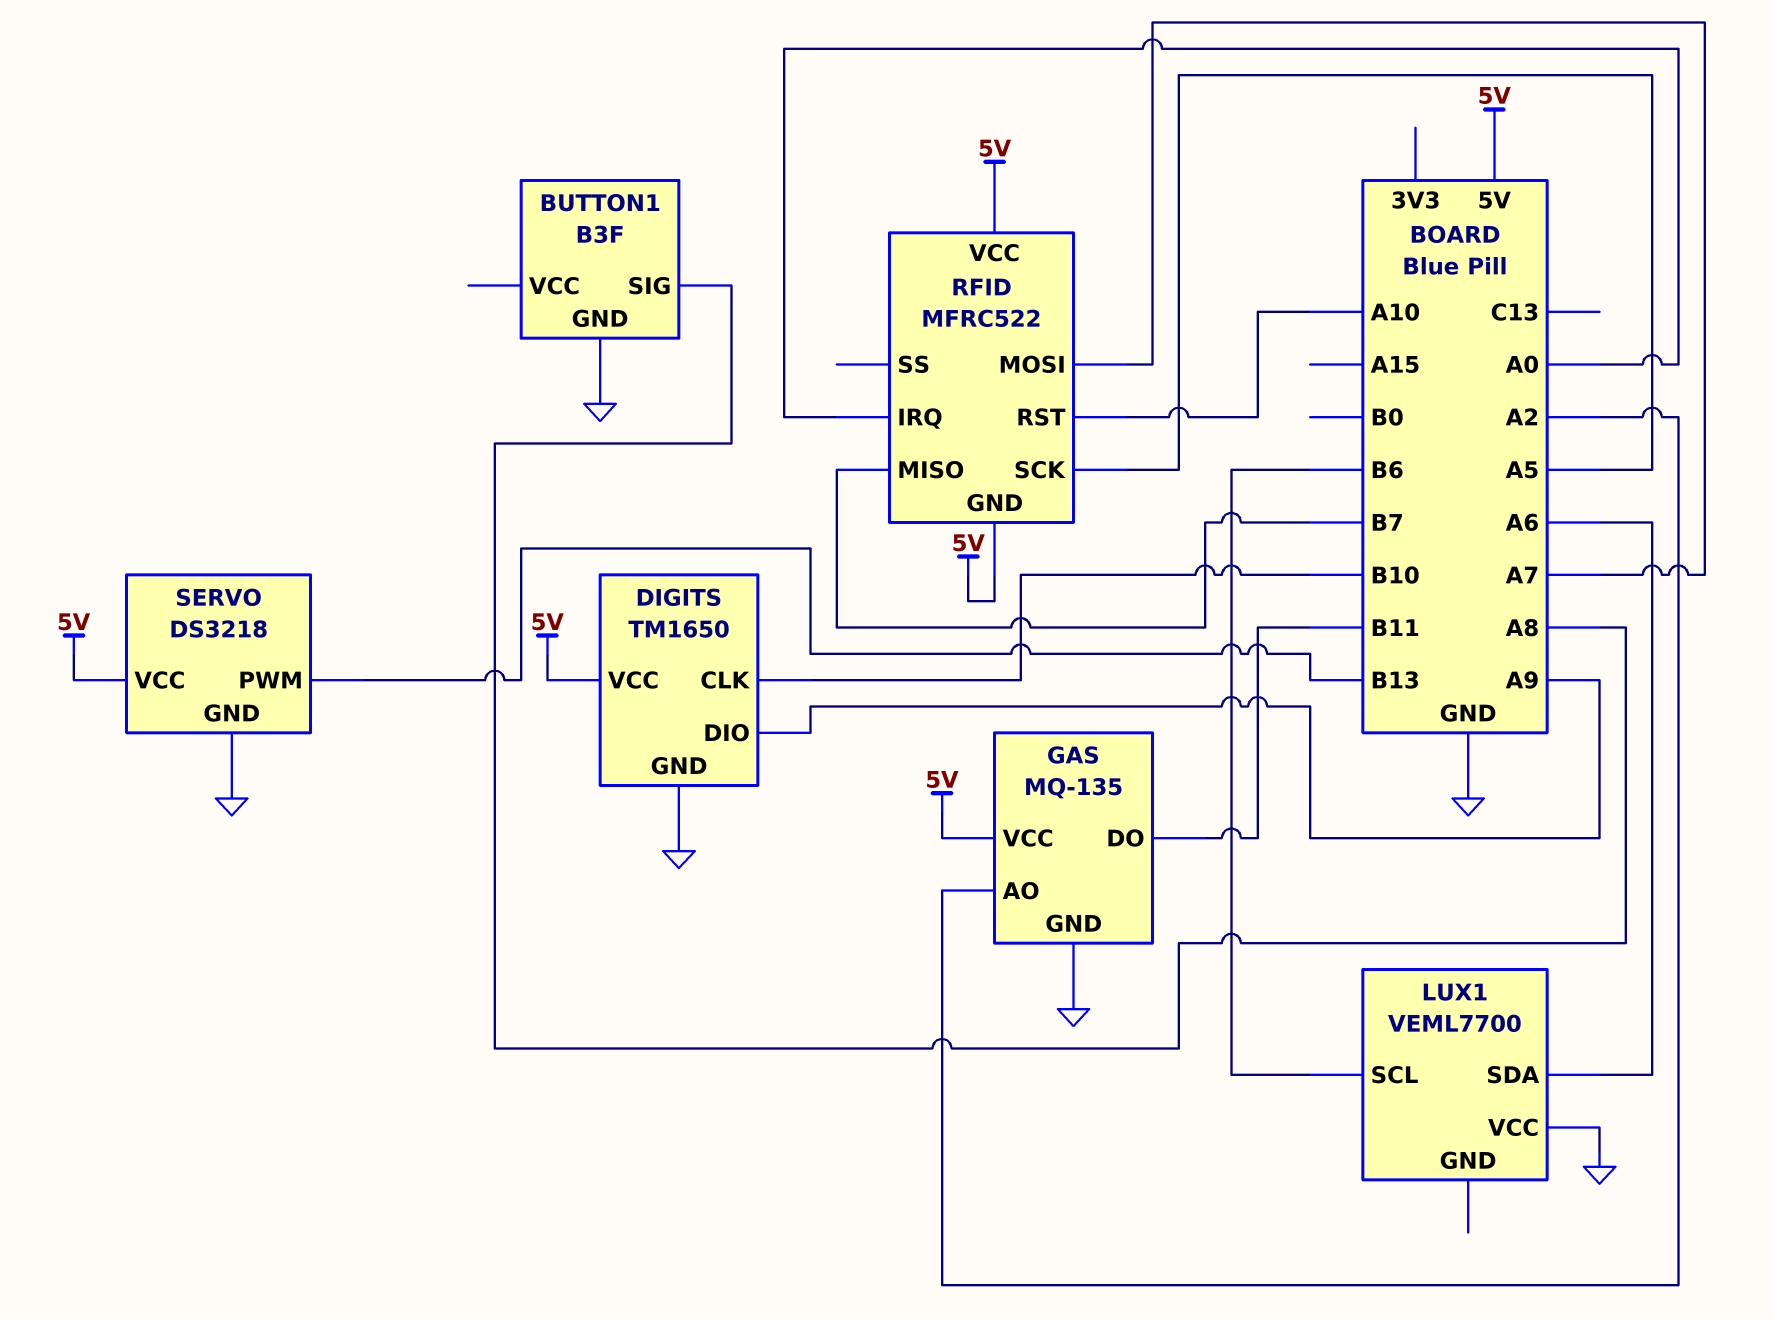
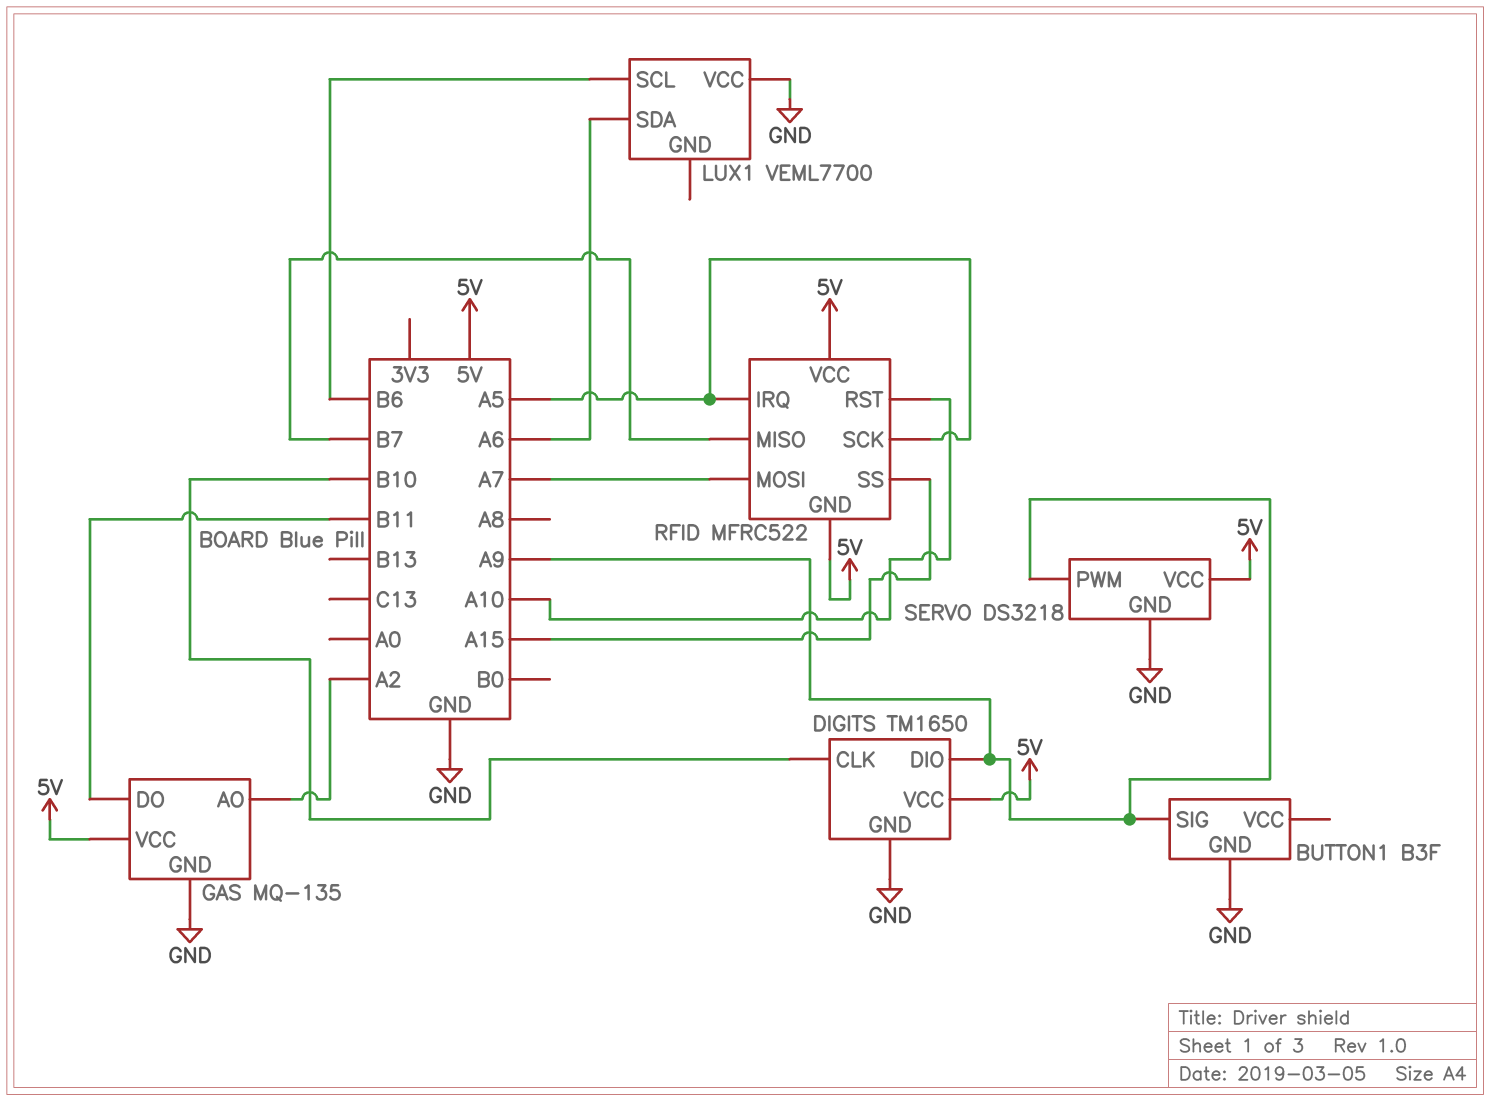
BUTTON1 pin SIG: A8 -> A9
RFID pin IRQ: A0 -> A5
RFID pin SS: none -> A15
SERVO pin PWM: B13 -> A9

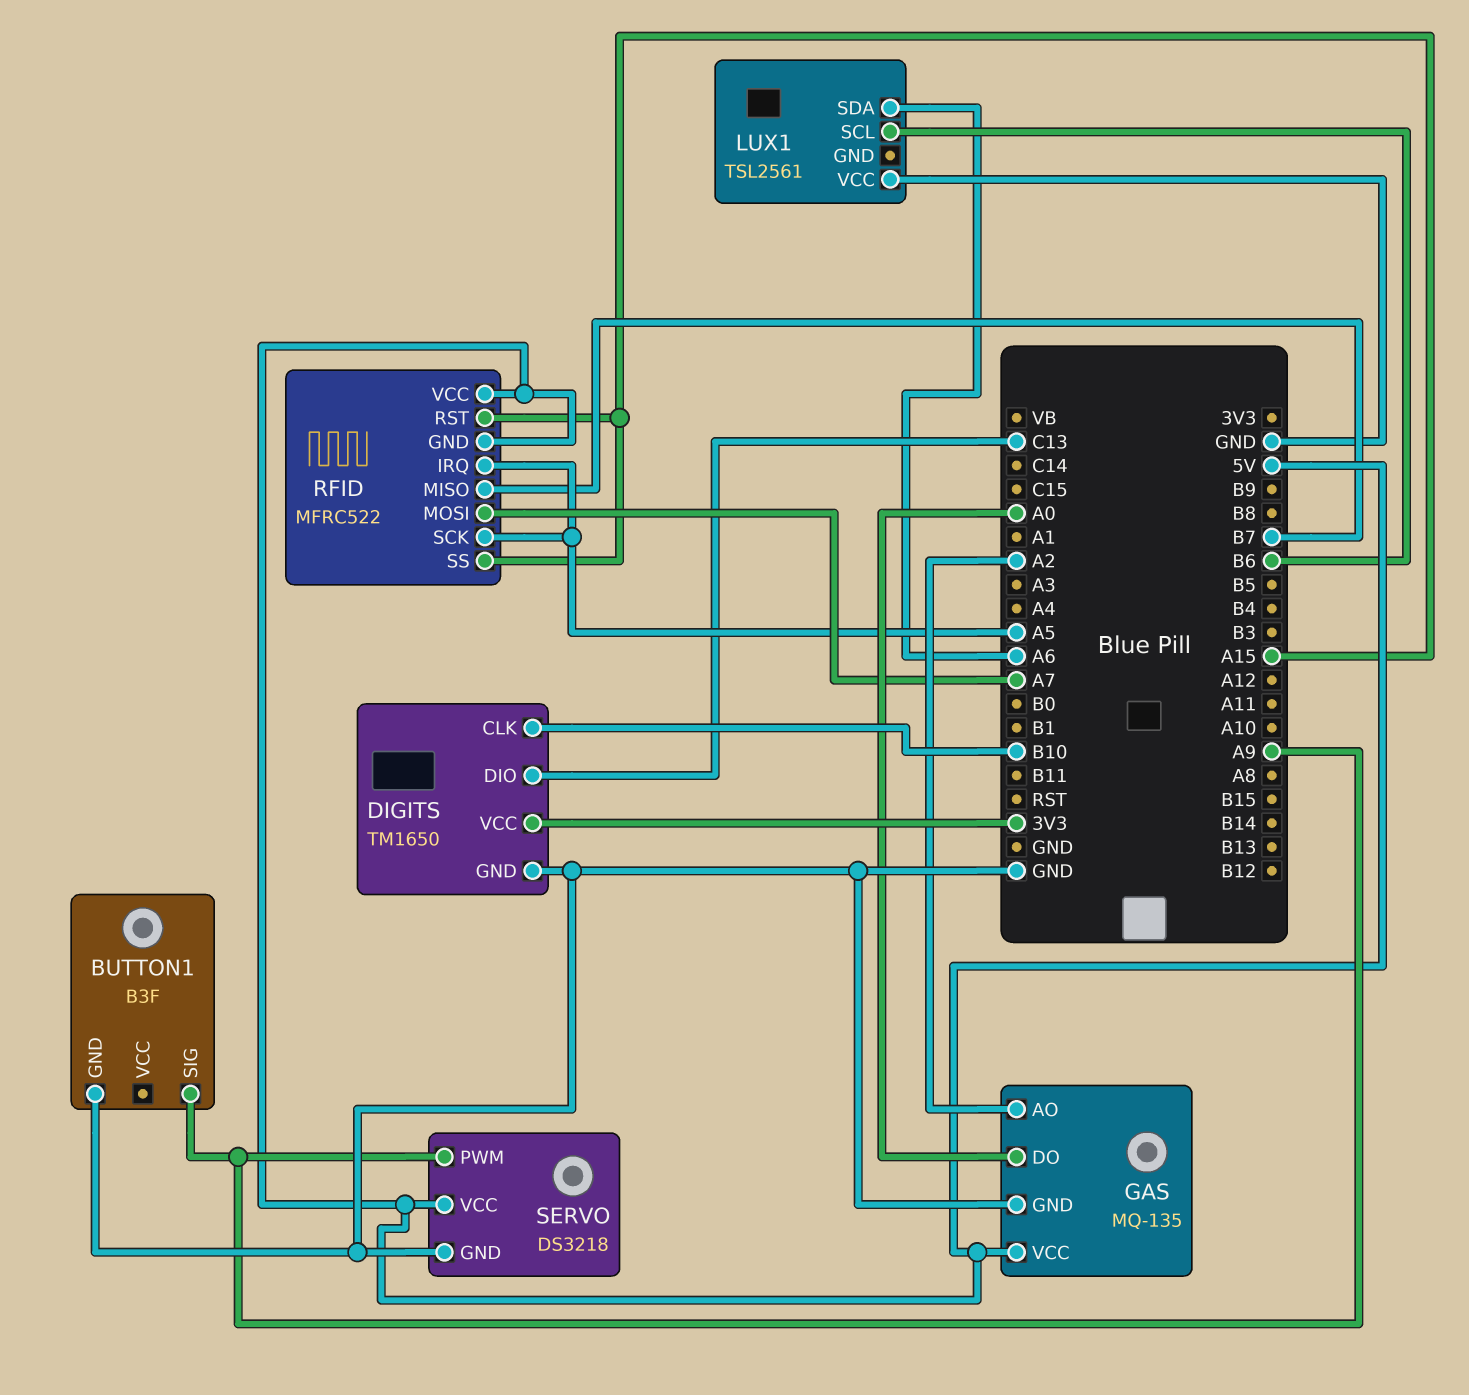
DIGITS pin DIO: A9 -> C13
DIGITS pin VCC: 5V -> 3V3
GAS pin DO: B11 -> A0
LUX1: VEML7700 -> TSL2561
RFID pin RST: A10 -> A15

